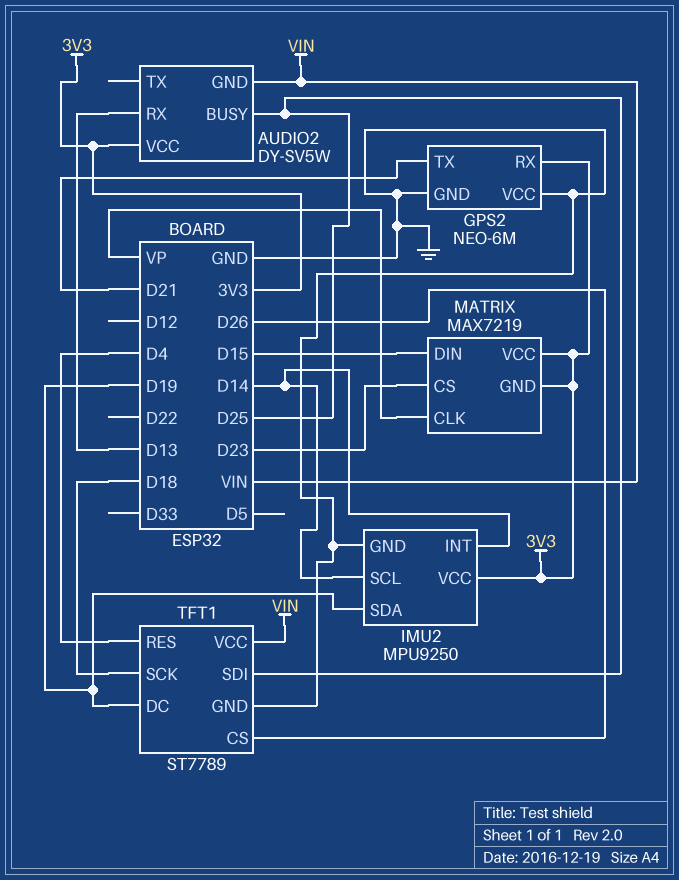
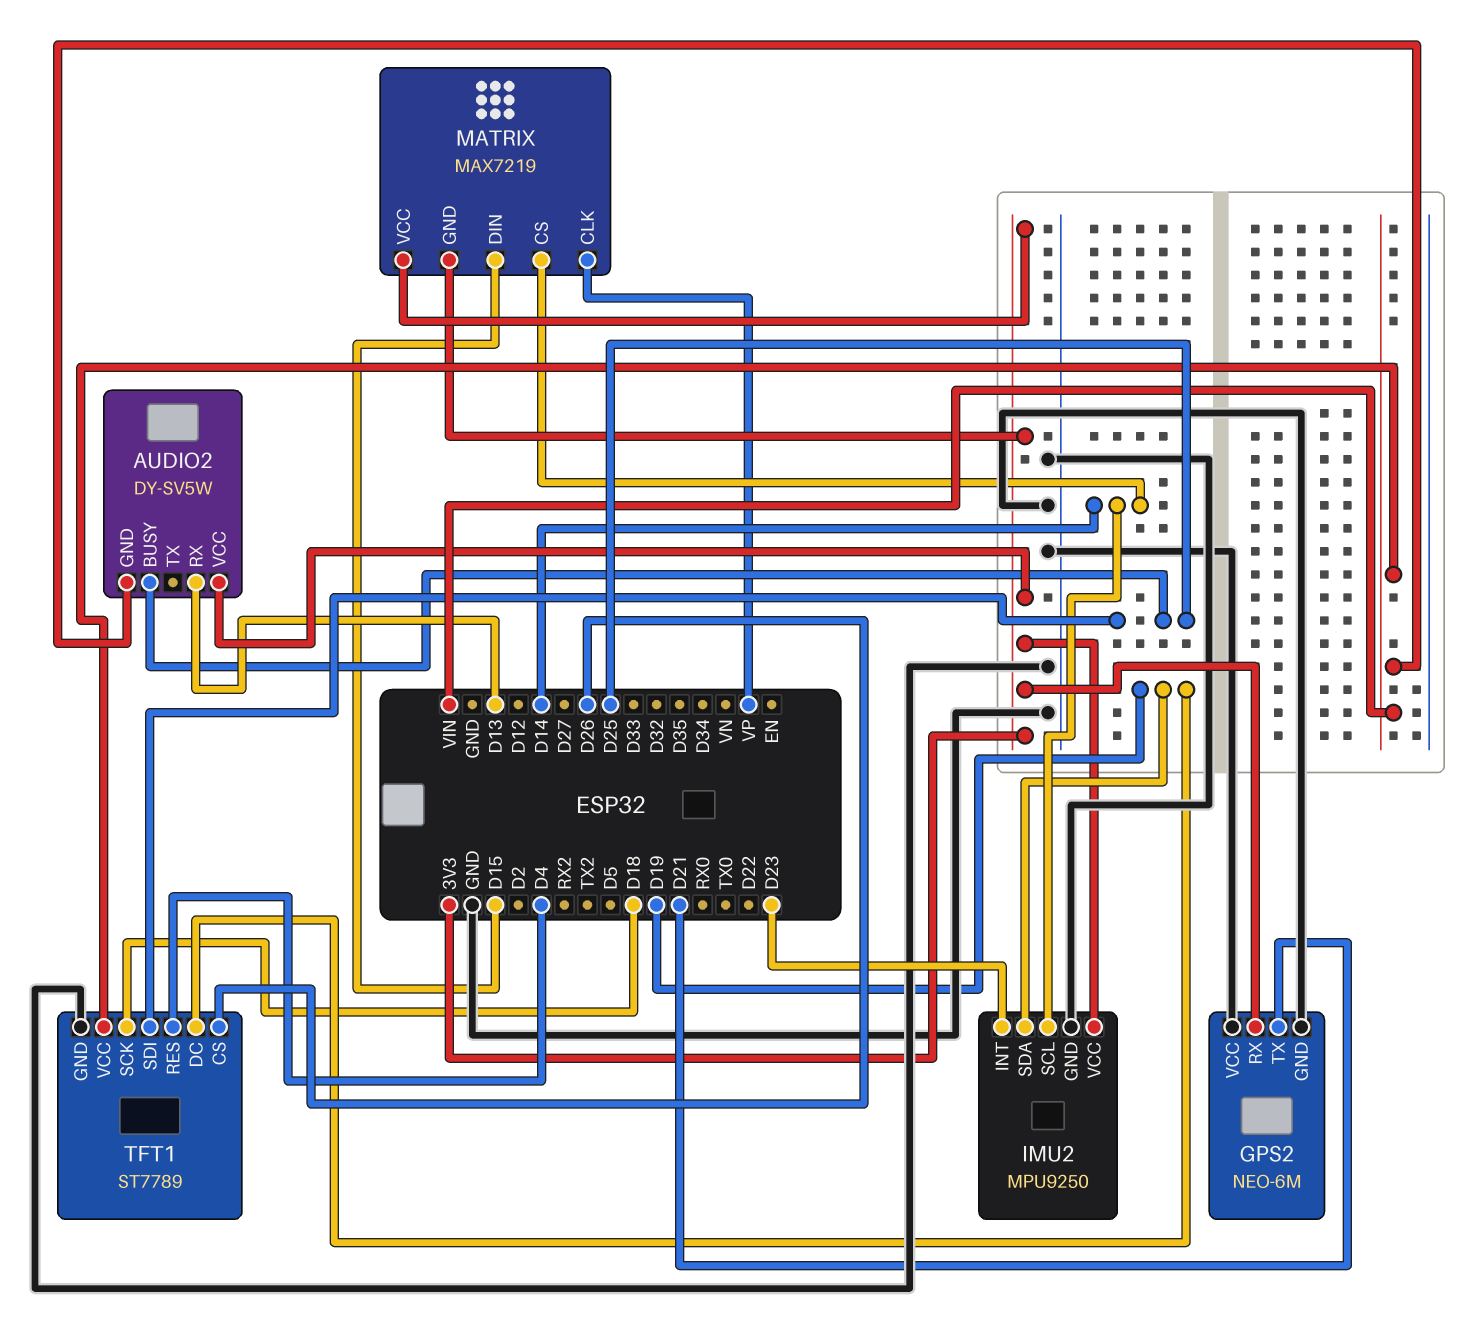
IMU2 pin INT: D14 -> D23
MATRIX pin CS: D23 -> D14

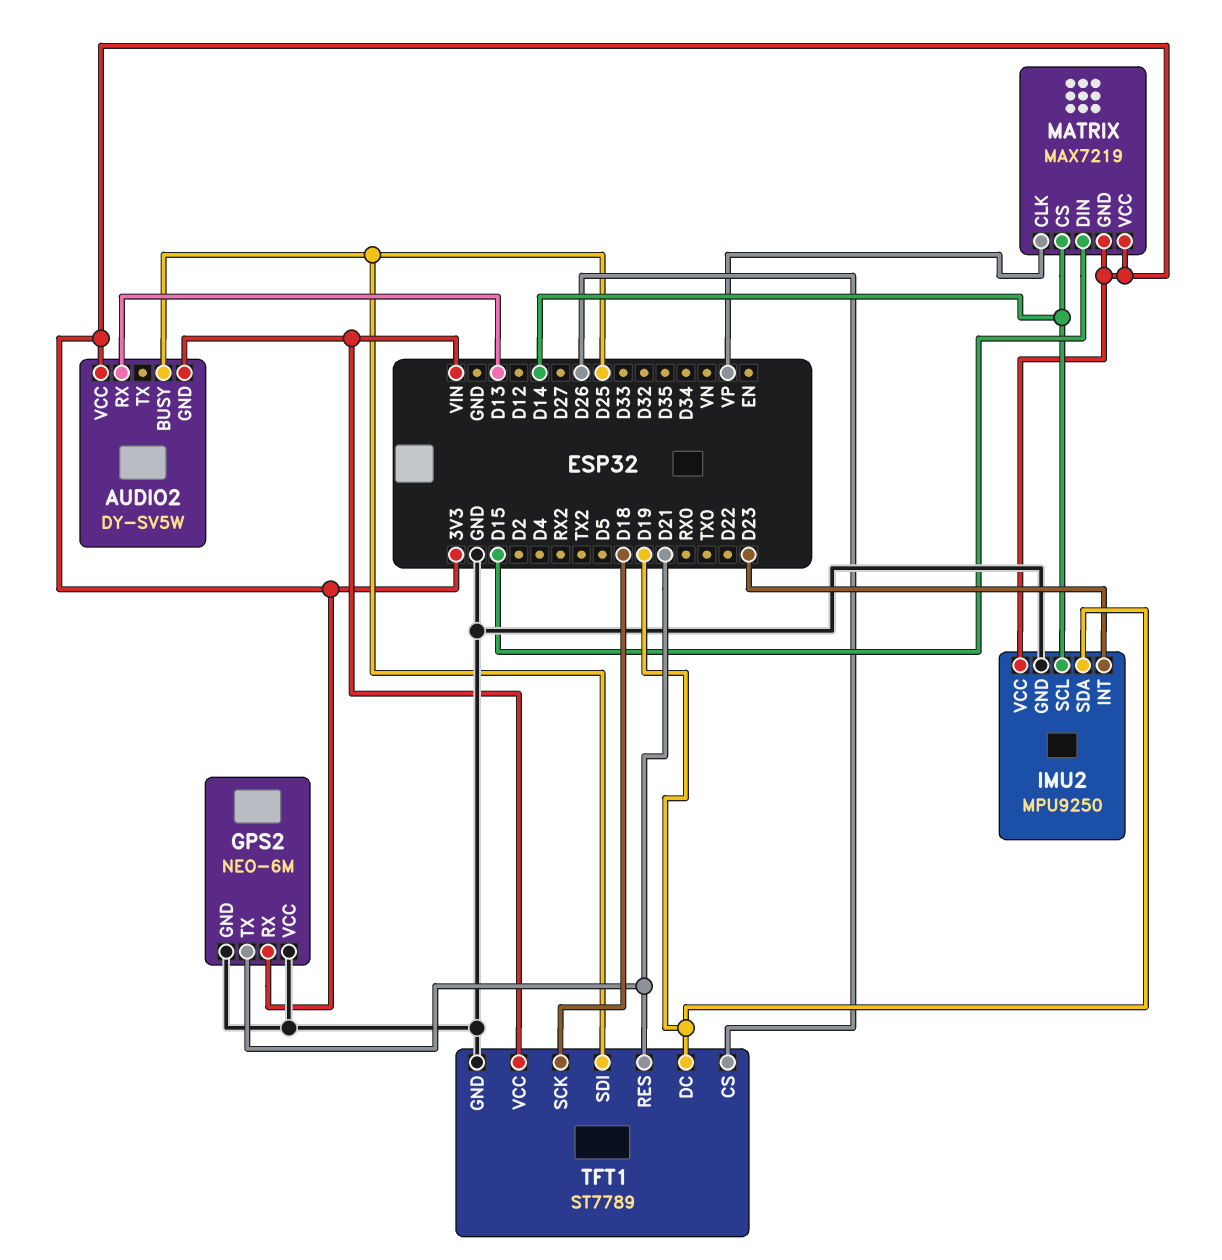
TFT1 pin RES: D4 -> D21

